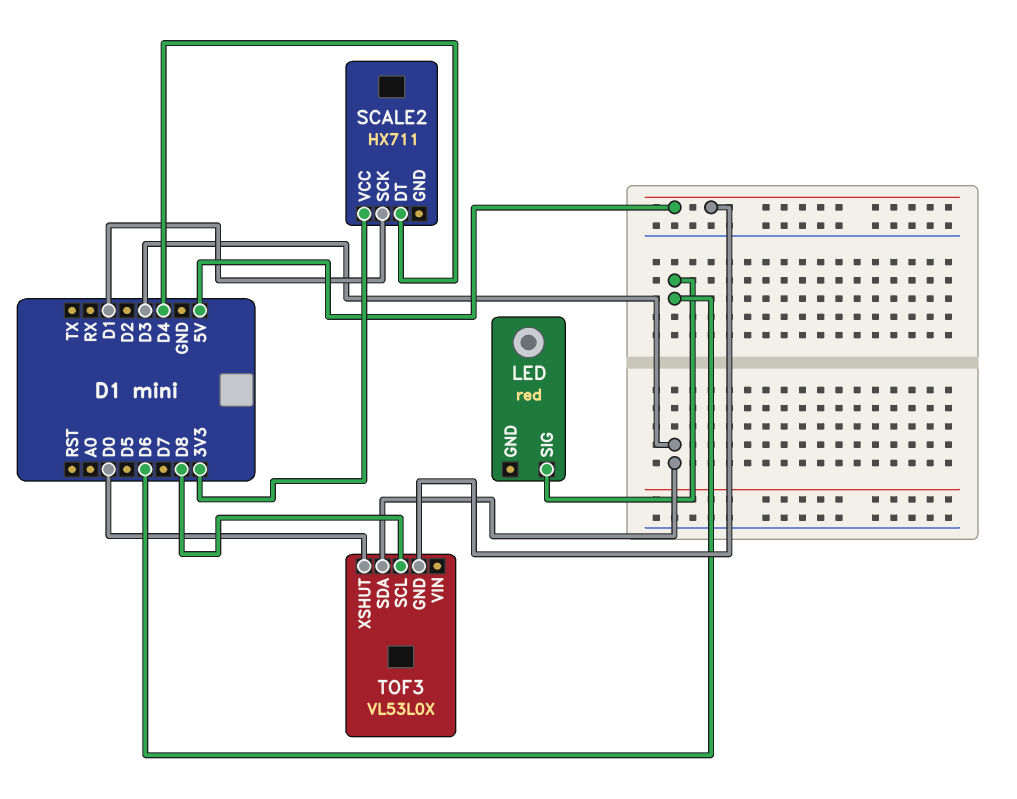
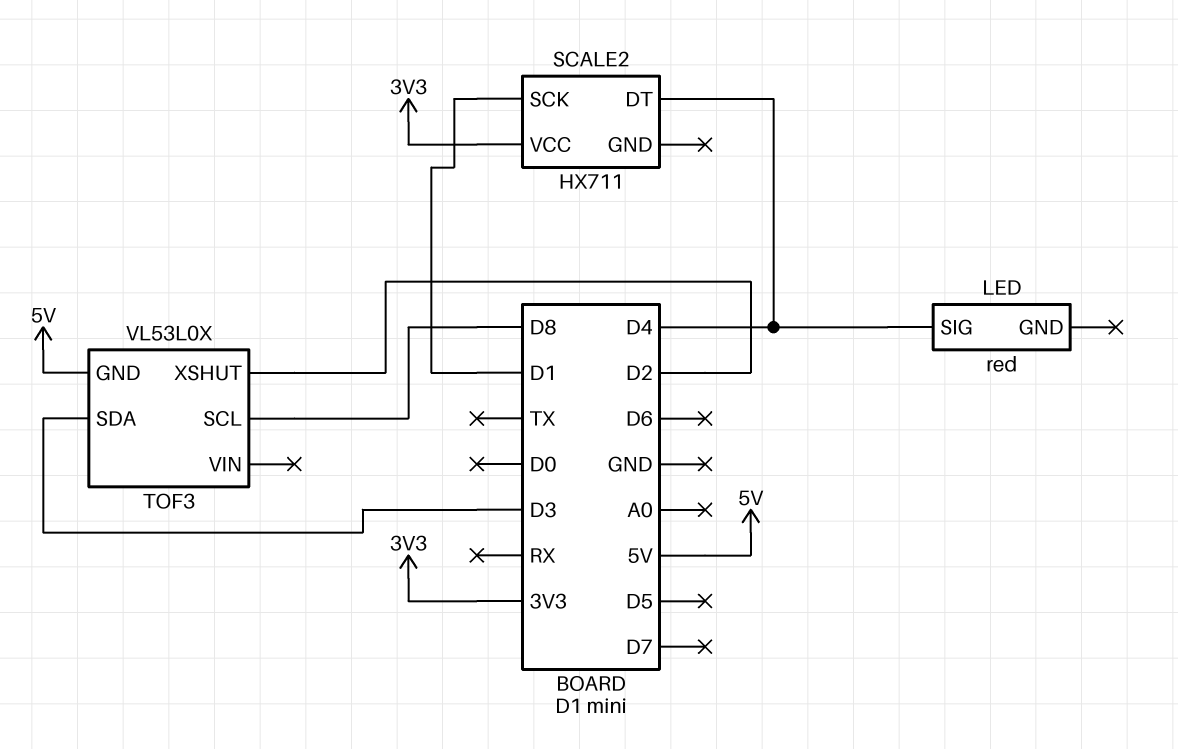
LED pin SIG: D6 -> D4
TOF3 pin XSHUT: D0 -> D2

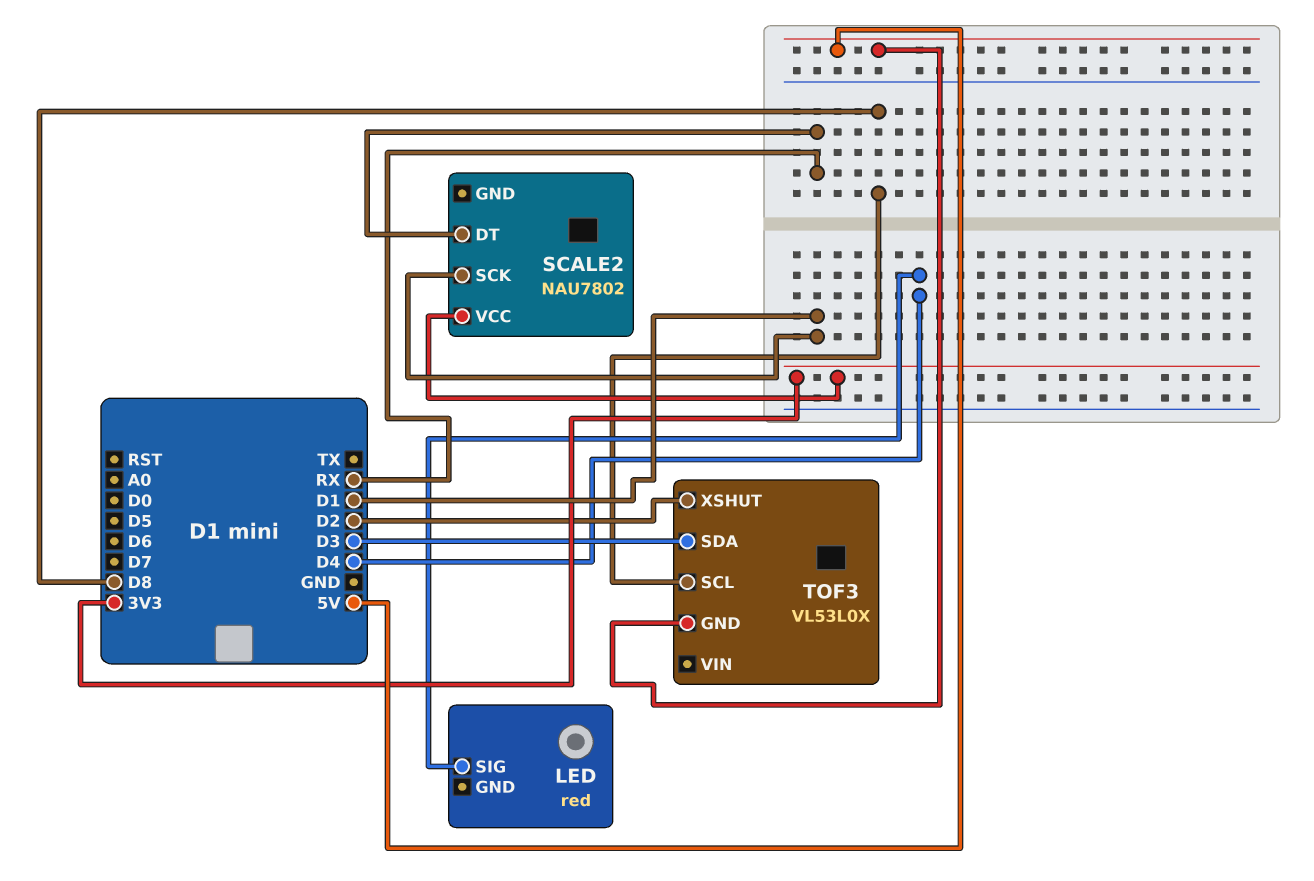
SCALE2: HX711 -> NAU7802
SCALE2 pin DT: D4 -> RX

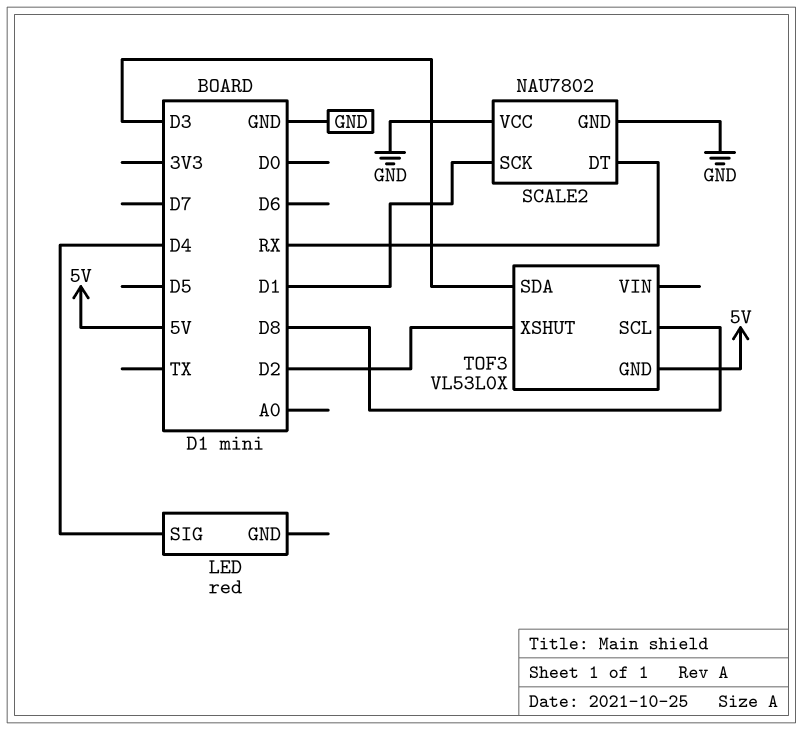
SCALE2 pin GND: none -> GND
SCALE2 pin VCC: 3V3 -> GND

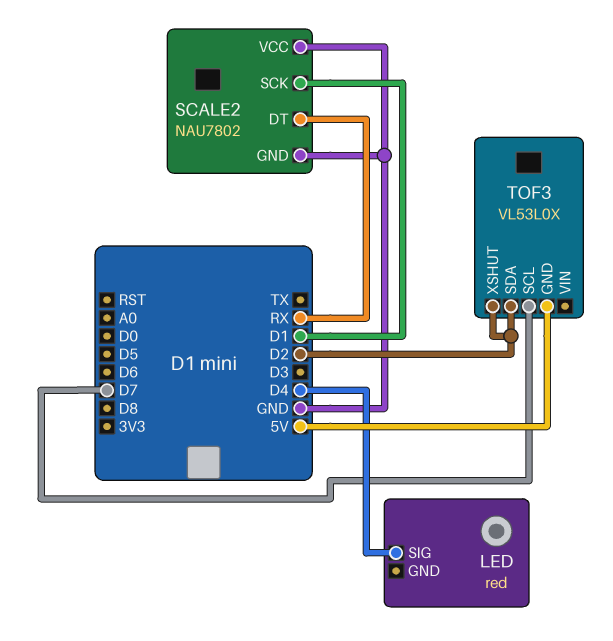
TOF3 pin SCL: D8 -> D7
TOF3 pin SDA: D3 -> D2

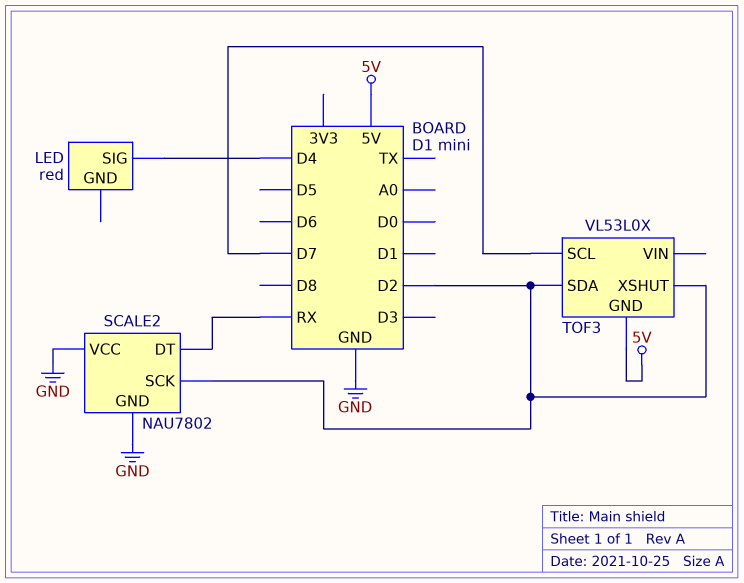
SCALE2 pin SCK: D1 -> D2

